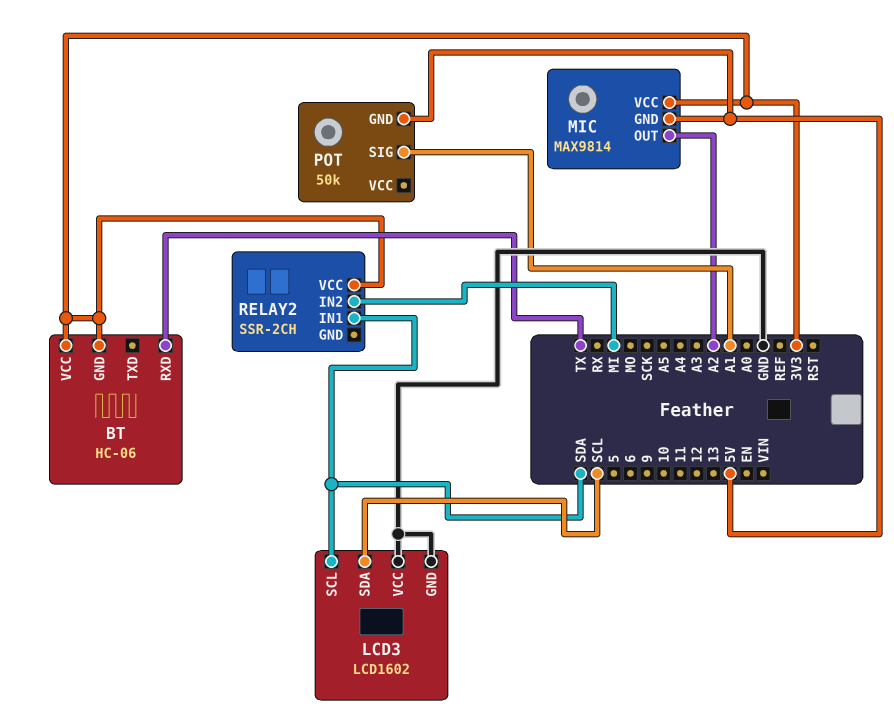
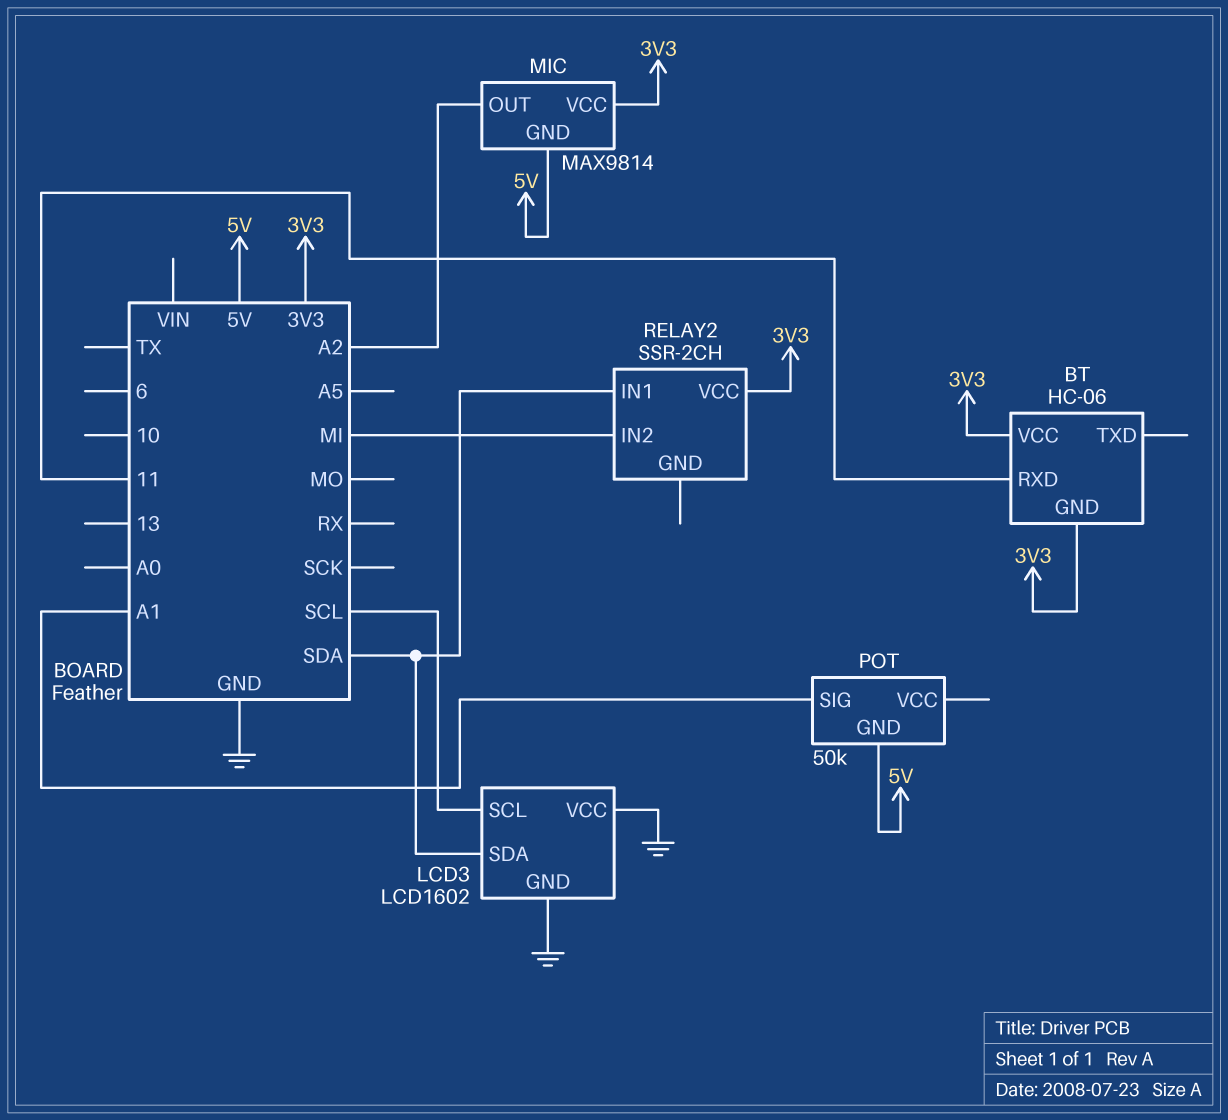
BT pin RXD: TX -> 11
LCD3 pin SCL: SDA -> SCL
LCD3 pin SDA: SCL -> SDA

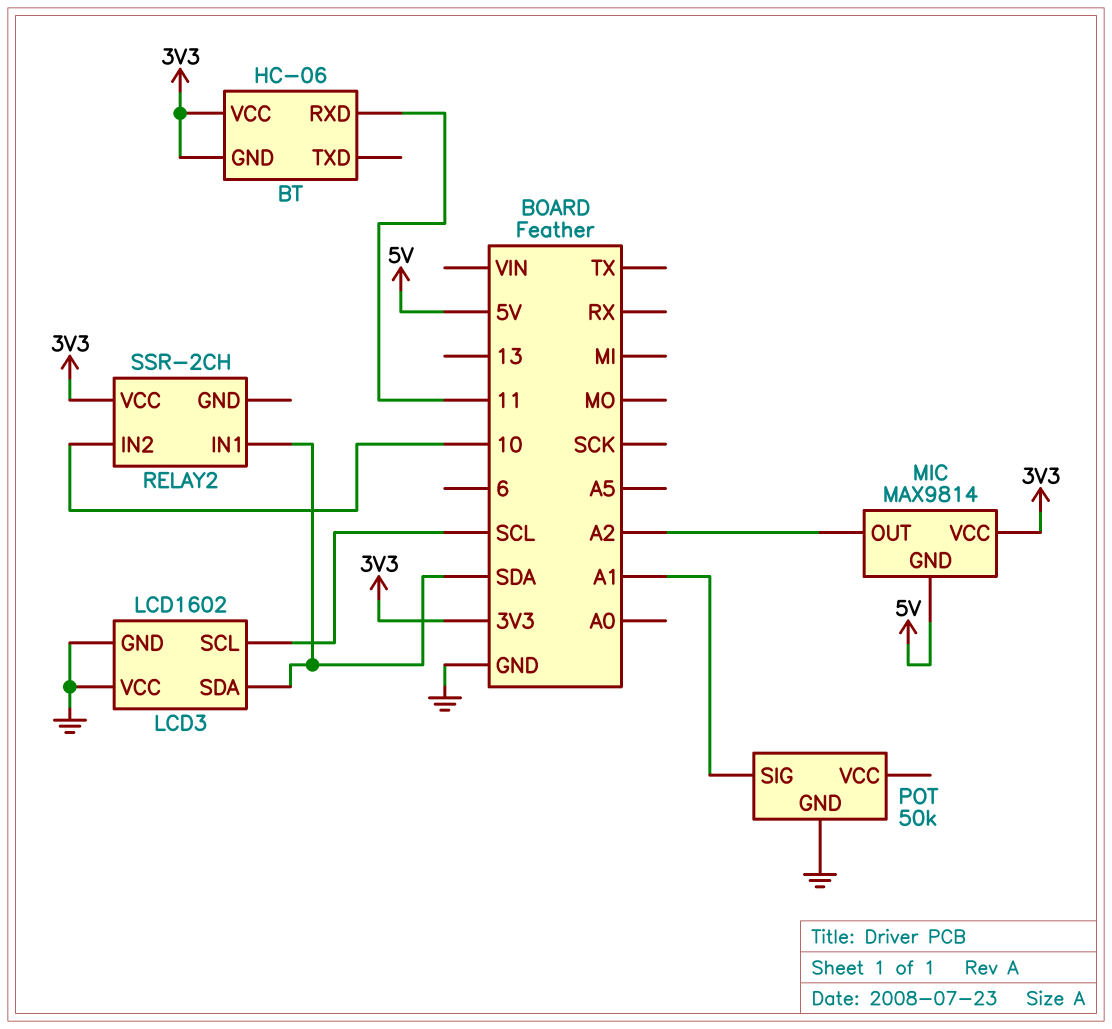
POT pin GND: 5V -> GND
RELAY2 pin IN2: MI -> 10

